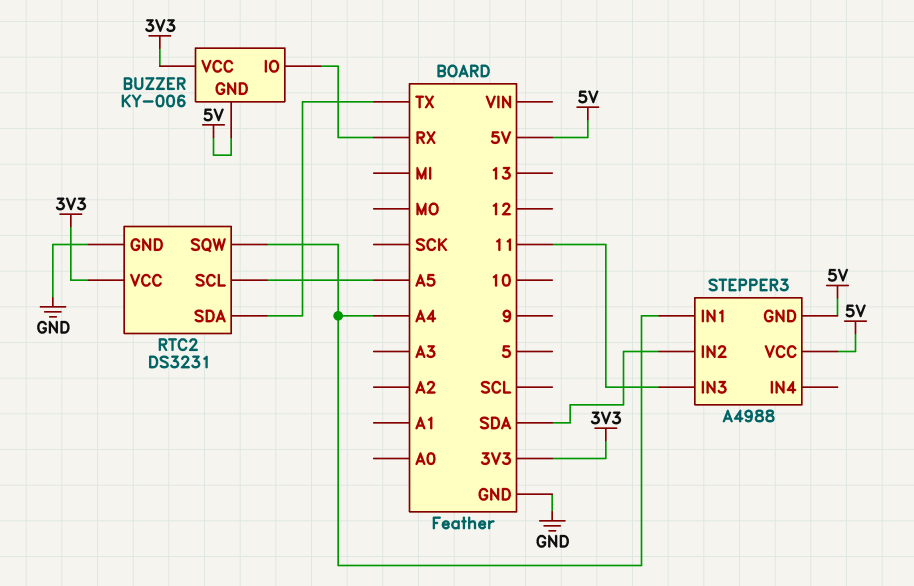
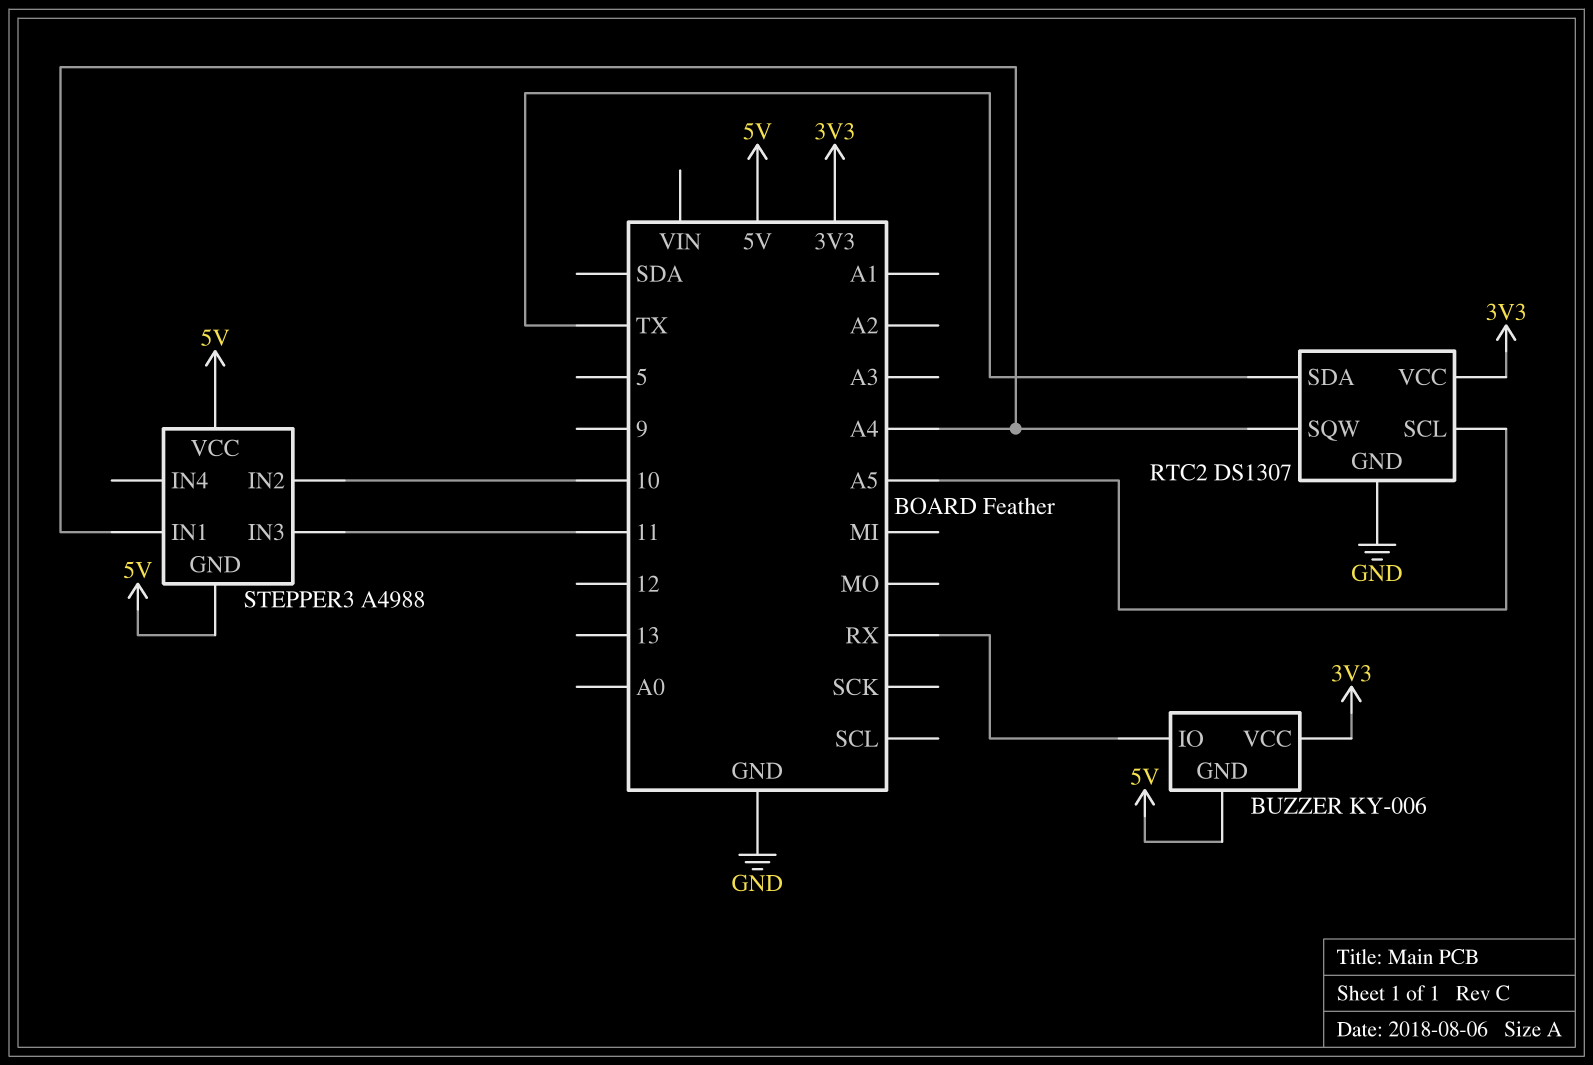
RTC2: DS3231 -> DS1307
STEPPER3 pin IN2: SDA -> 10

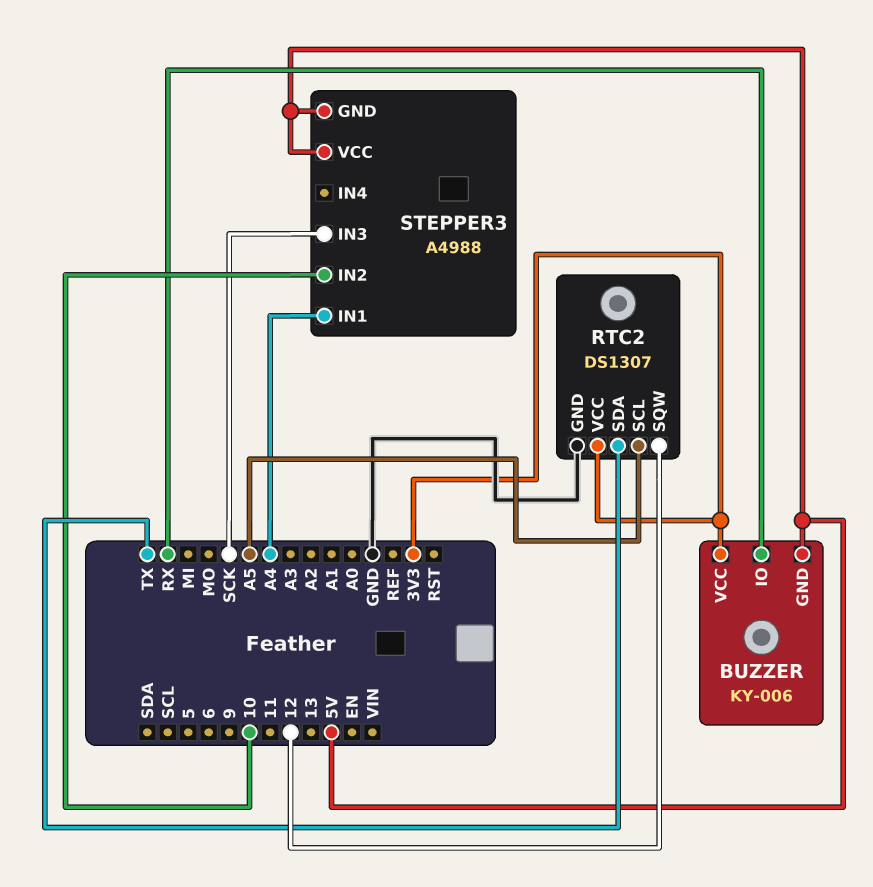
RTC2 pin SQW: A4 -> 12
STEPPER3 pin IN3: 11 -> SCK

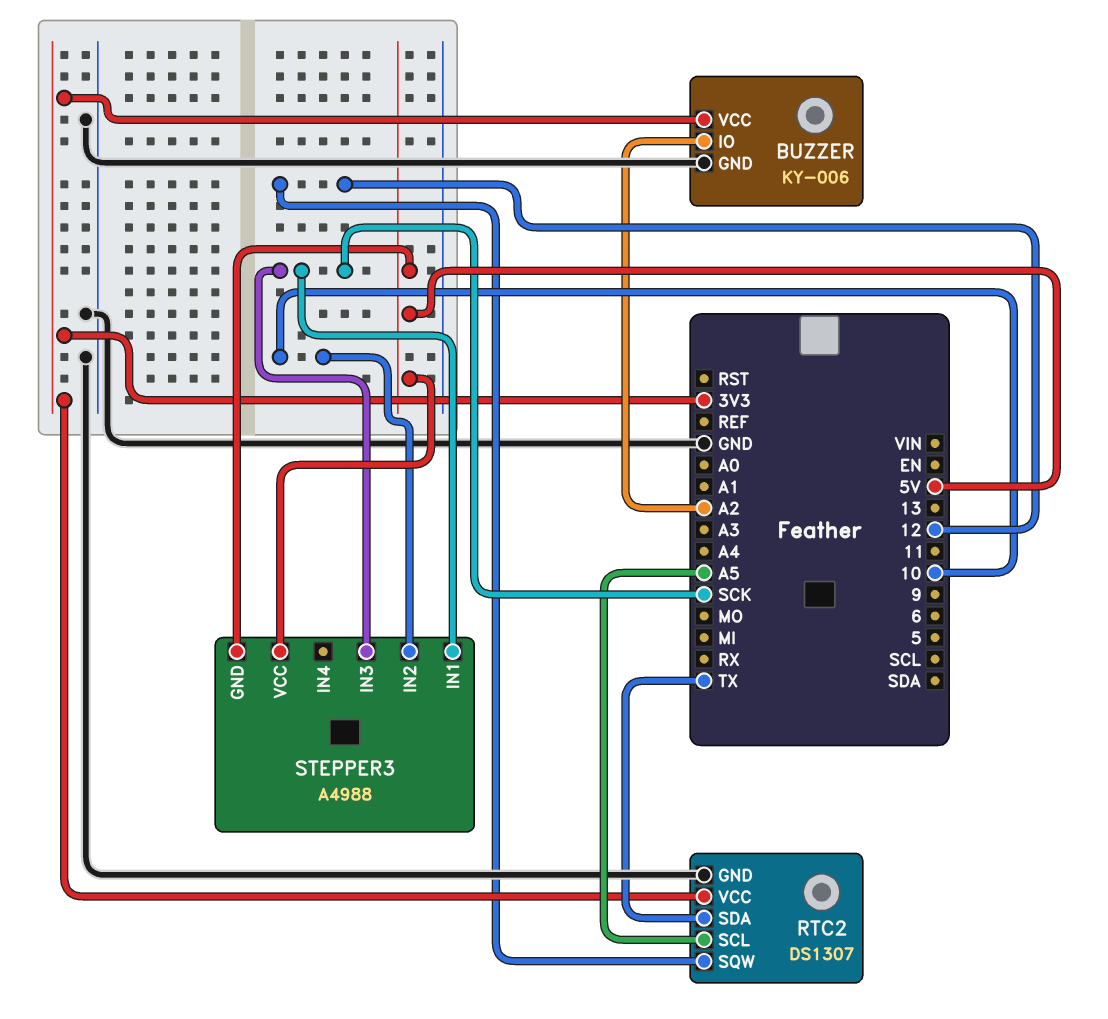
BUZZER pin GND: 5V -> GND
BUZZER pin IO: RX -> A2
STEPPER3 pin IN1: A4 -> SCK

